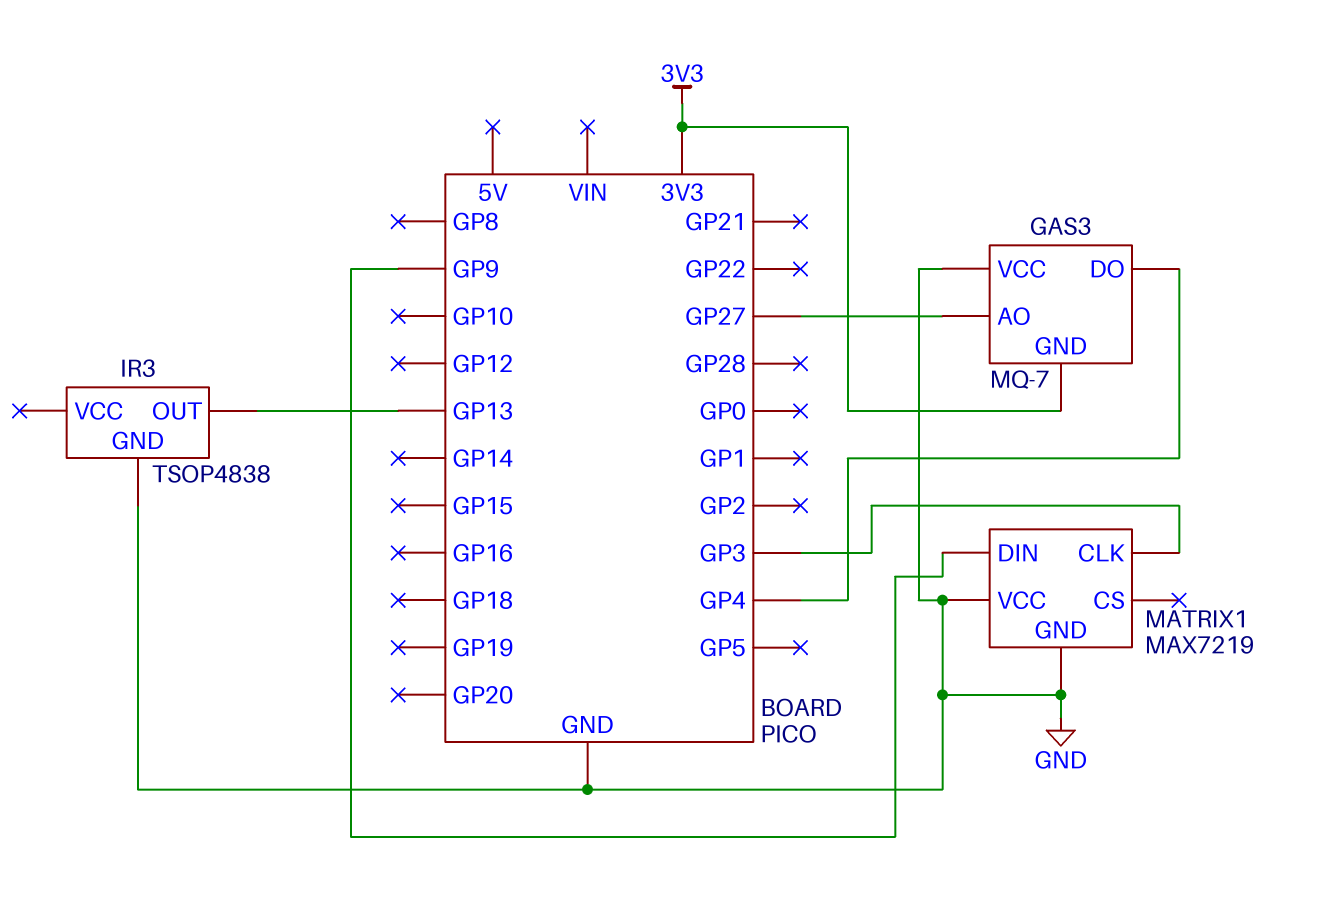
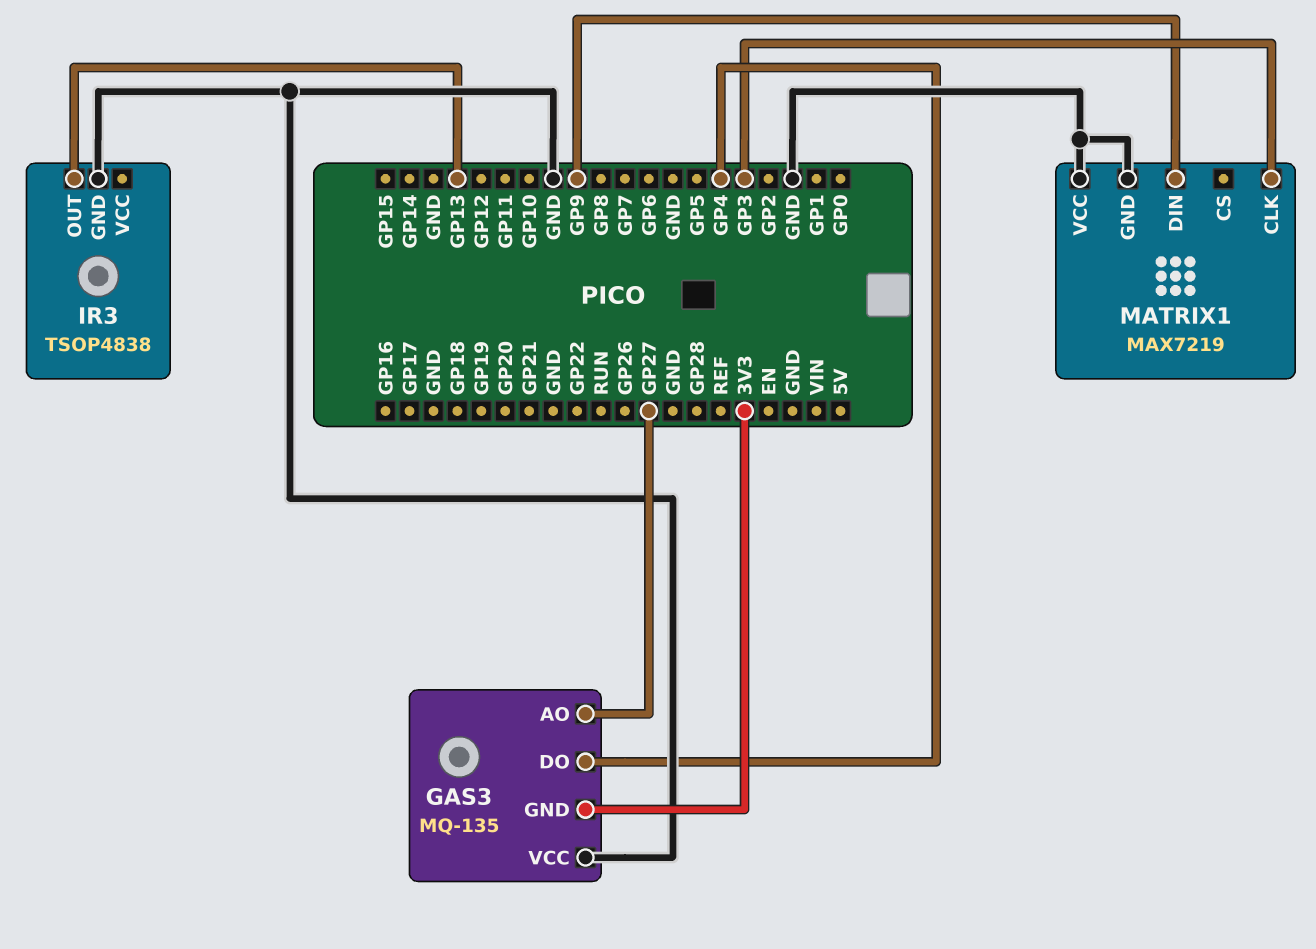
GAS3: MQ-7 -> MQ-135

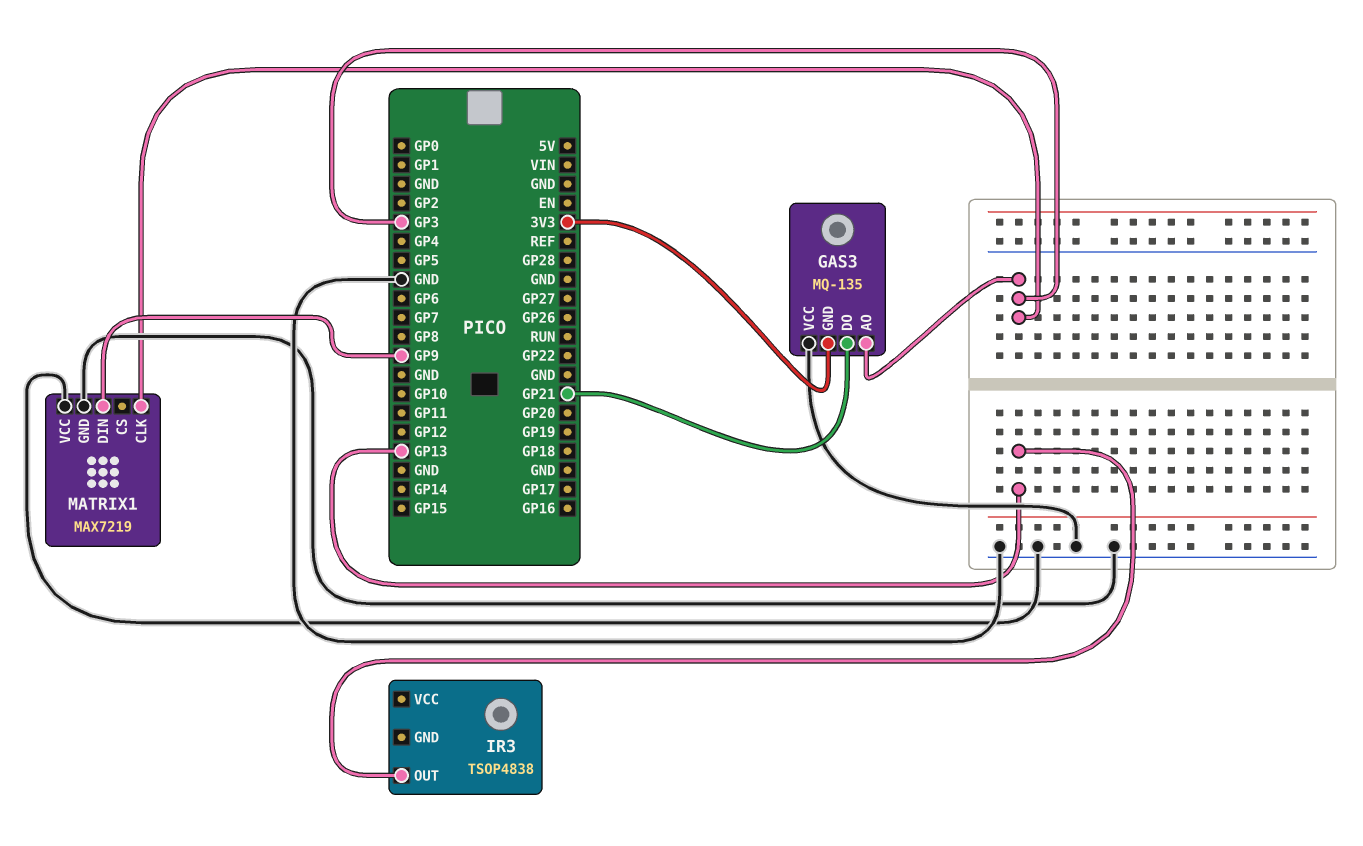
GAS3 pin AO: GP27 -> GP3
GAS3 pin DO: GP4 -> GP21
IR3 pin GND: GND -> none

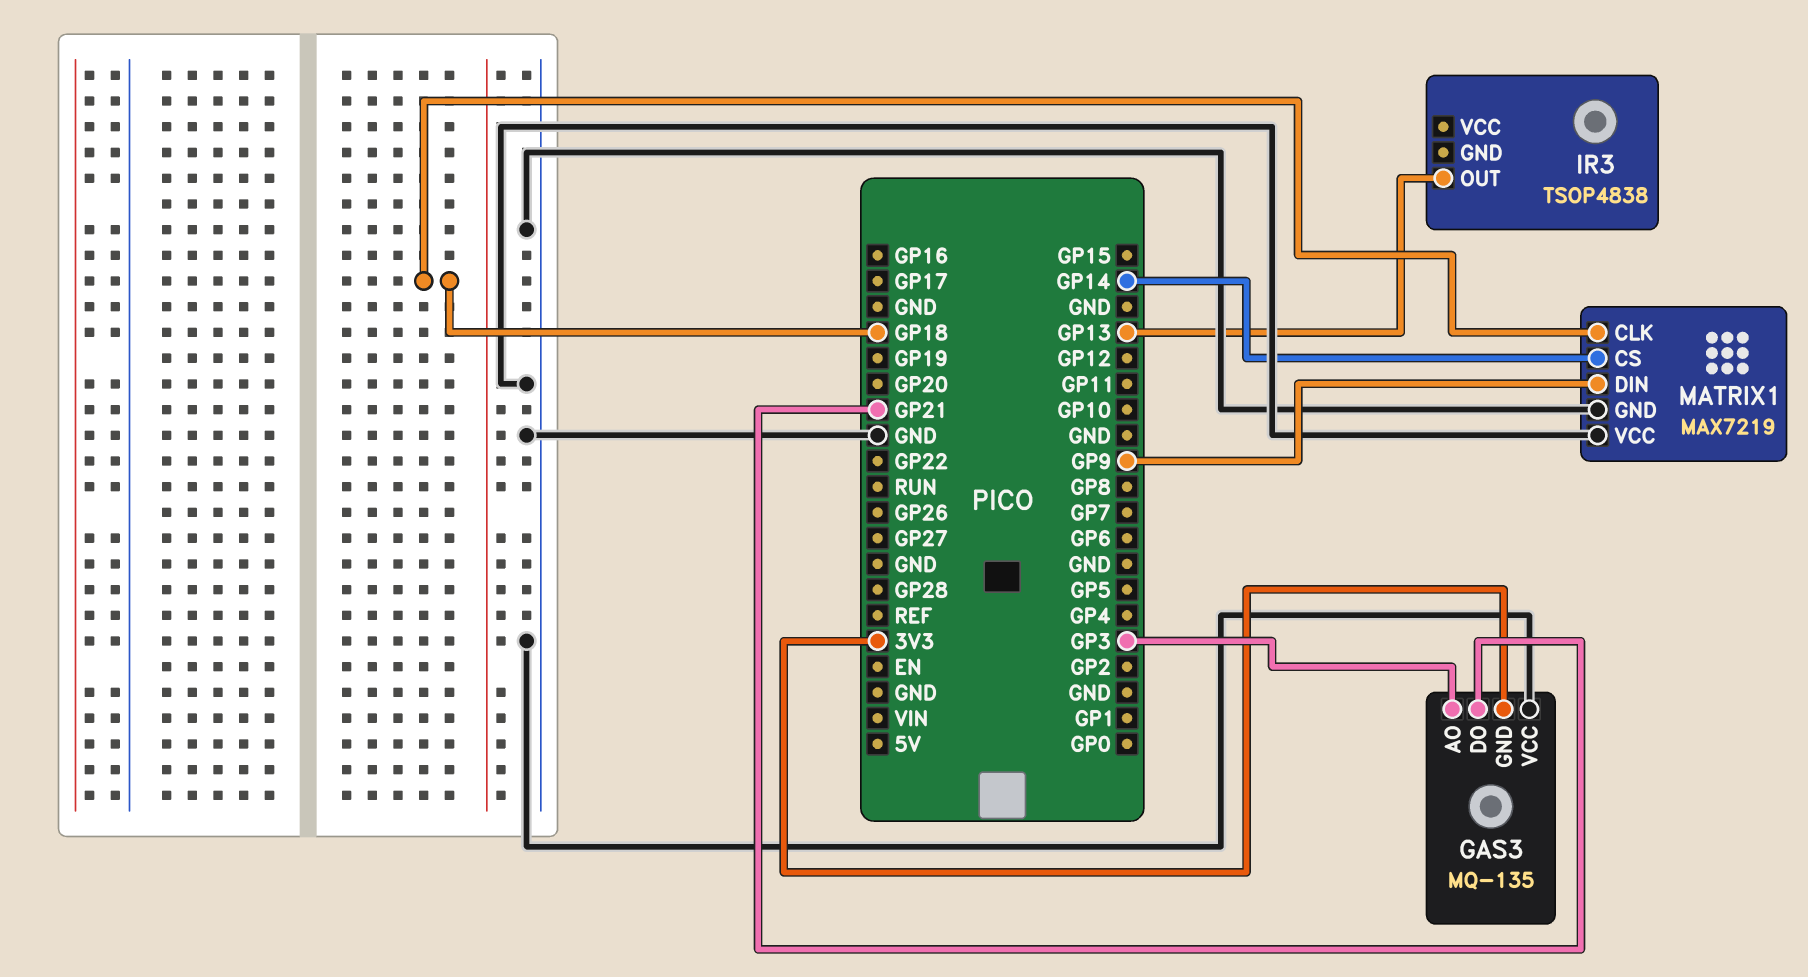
MATRIX1 pin CLK: GP3 -> GP18
MATRIX1 pin CS: none -> GP14

